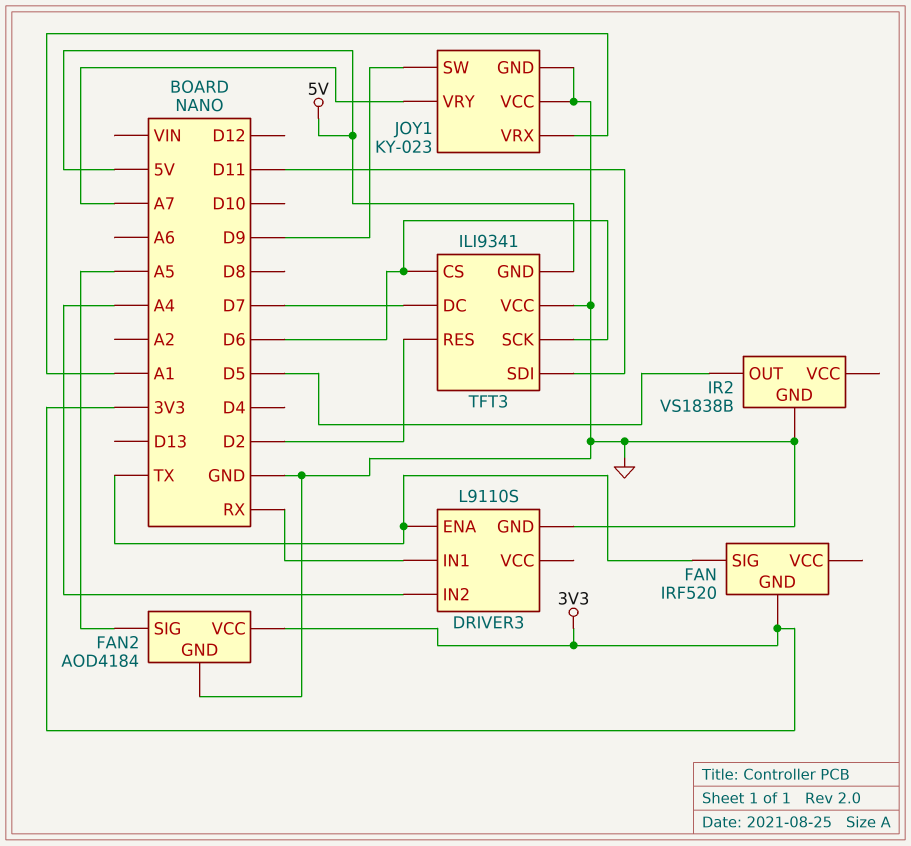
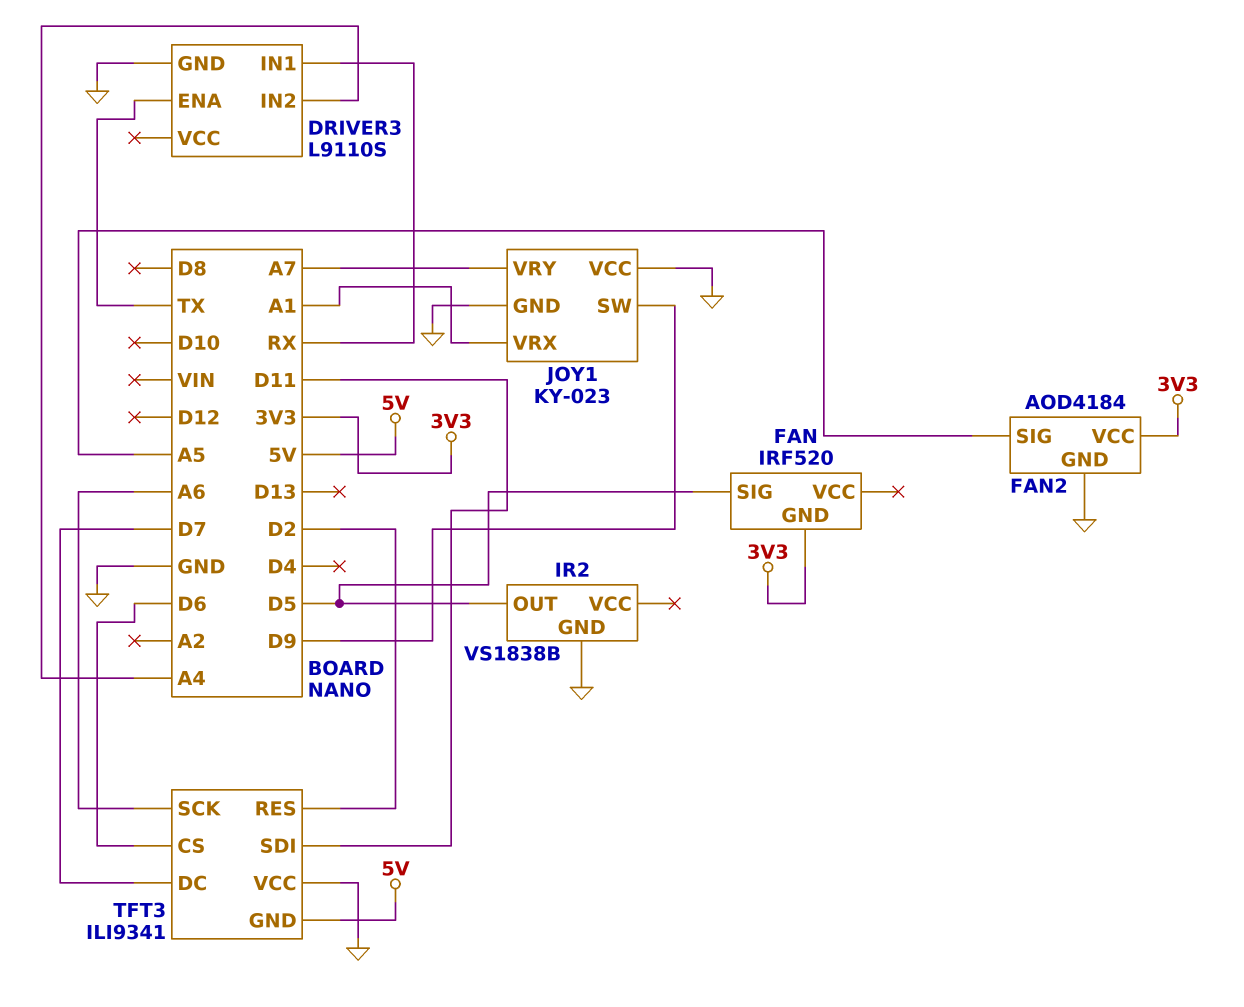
FAN pin SIG: TX -> D5
TFT3 pin SCK: D6 -> A6

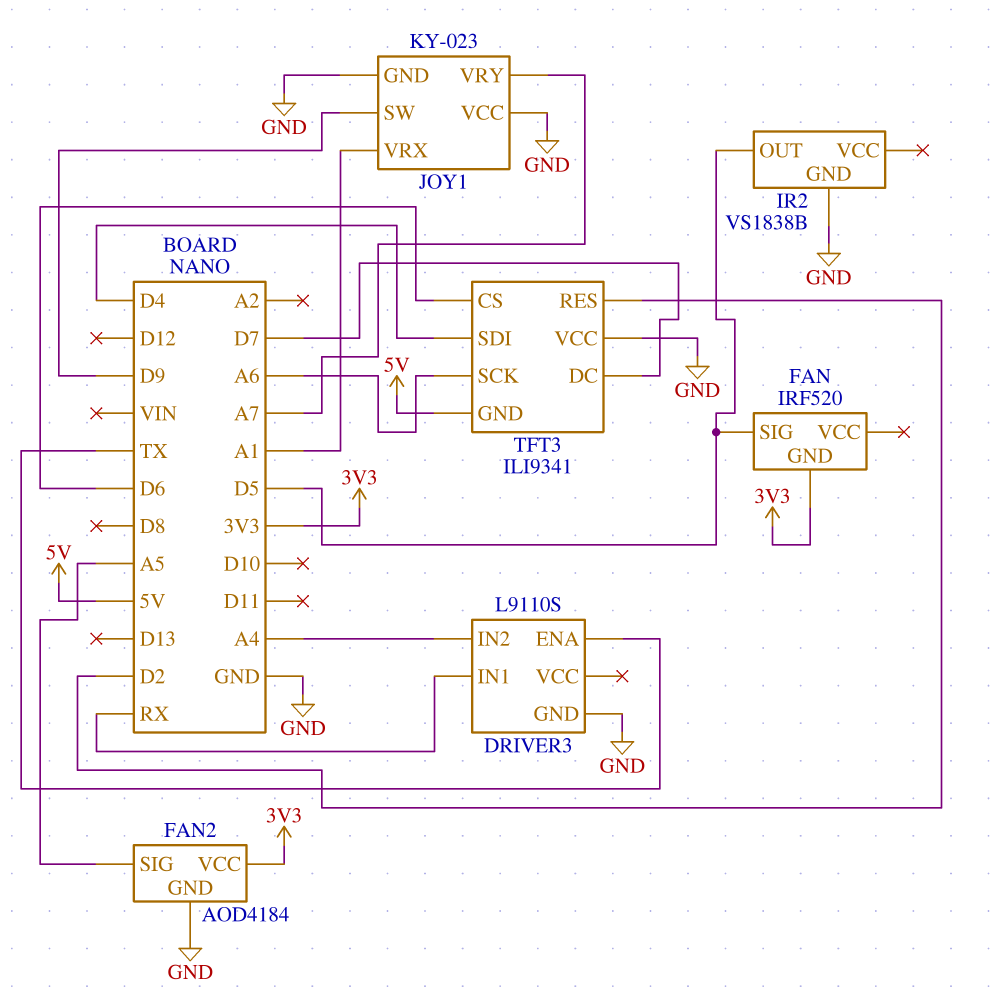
TFT3 pin SDI: D11 -> D4

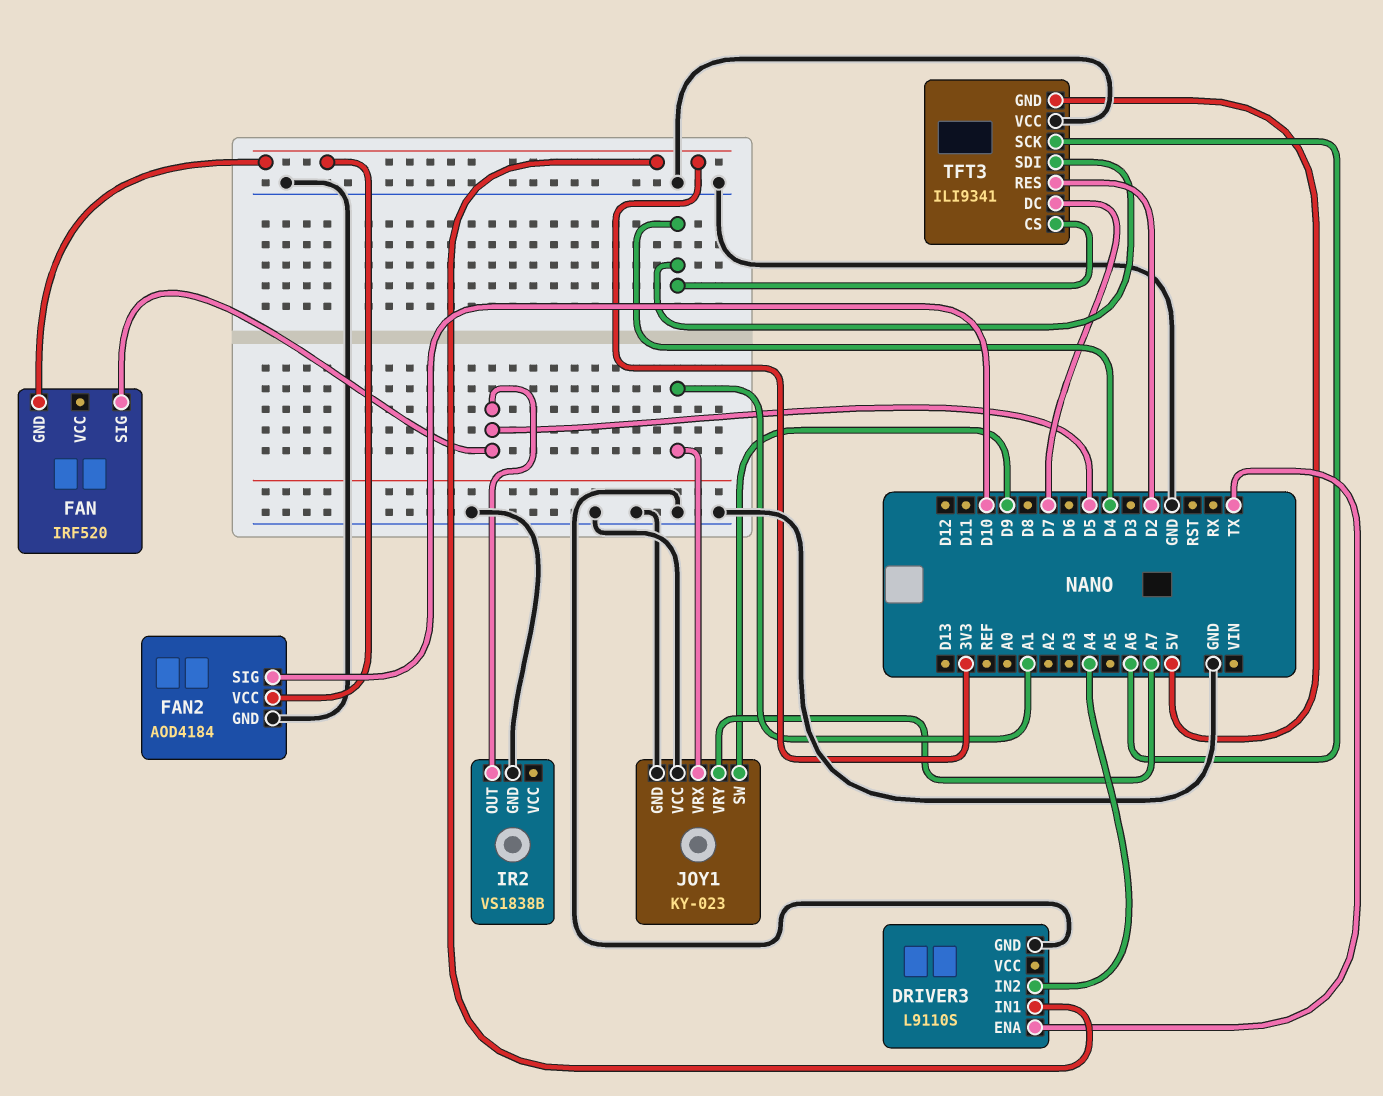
DRIVER3 pin IN1: RX -> 3V3
FAN2 pin SIG: A5 -> D10
TFT3 pin CS: D6 -> D4

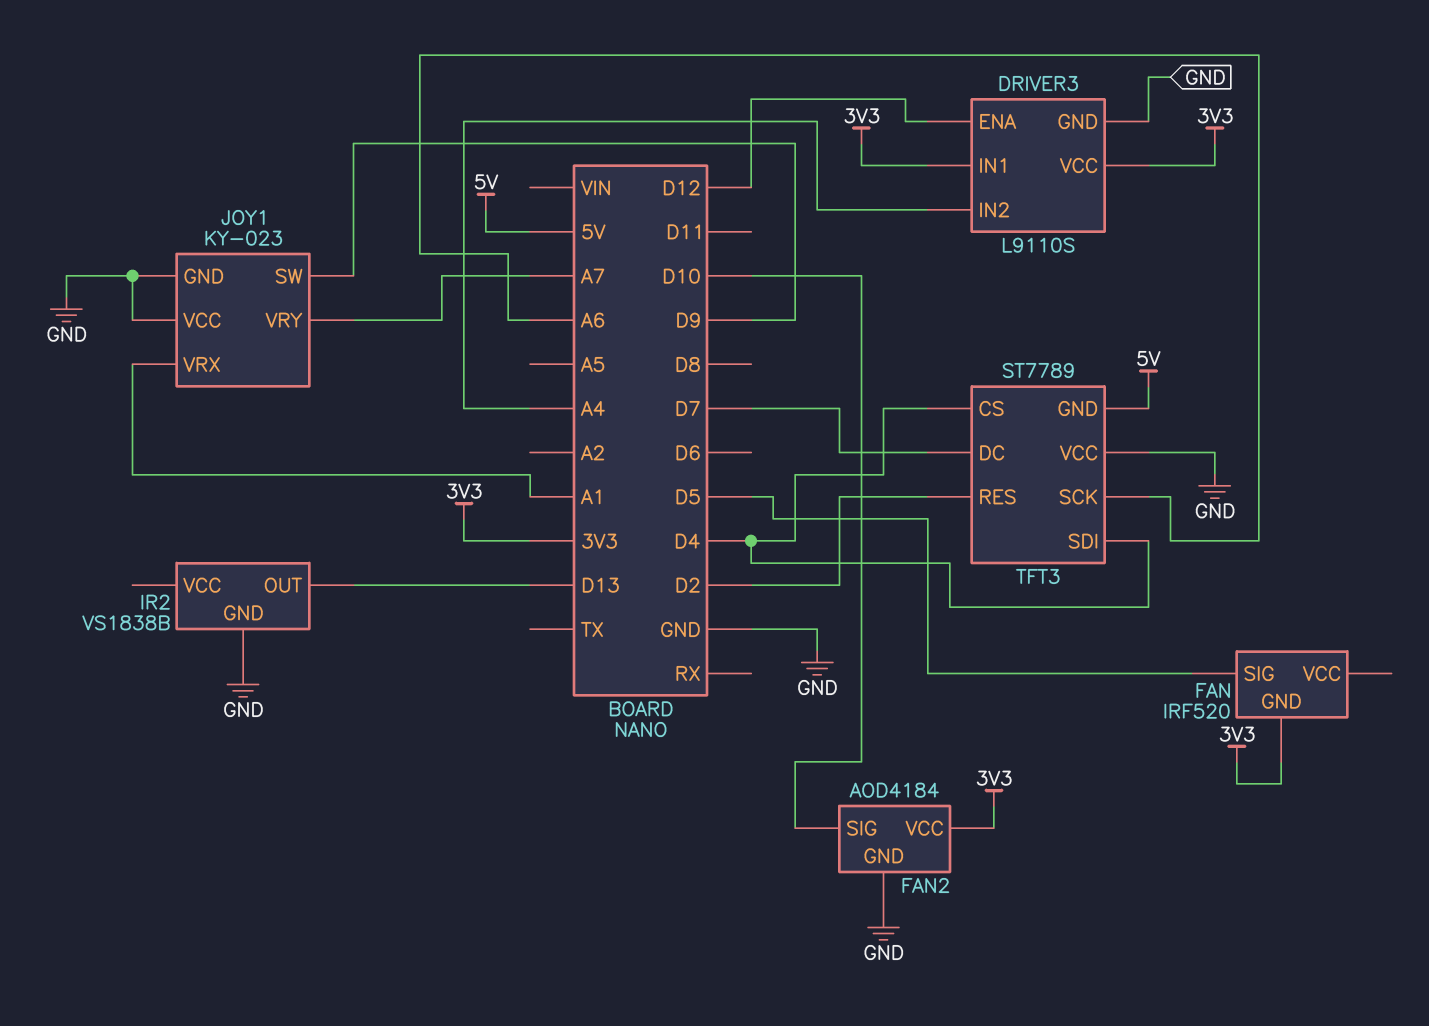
DRIVER3 pin ENA: TX -> D12
DRIVER3 pin VCC: none -> 3V3
IR2 pin OUT: D5 -> D13
TFT3: ILI9341 -> ST7789

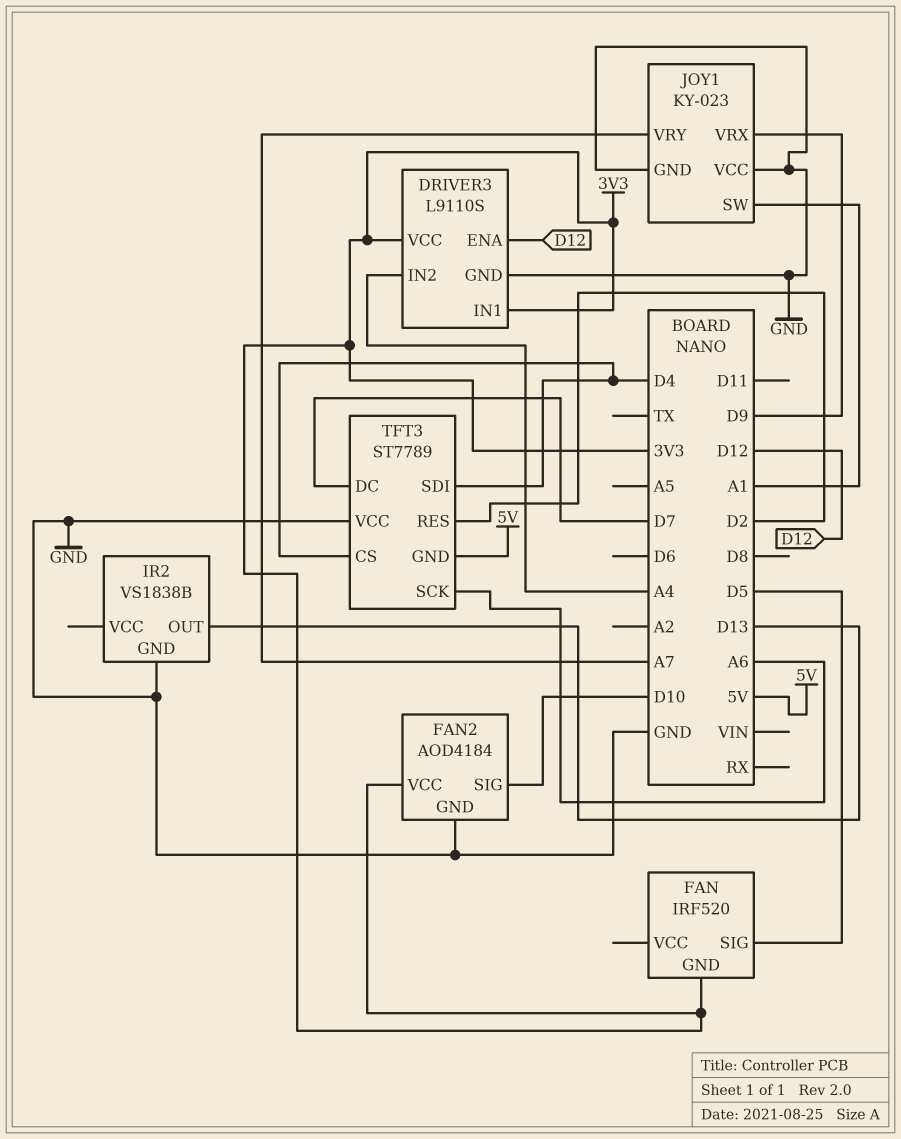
JOY1 pin SW: D9 -> A1
JOY1 pin VRX: A1 -> D9

